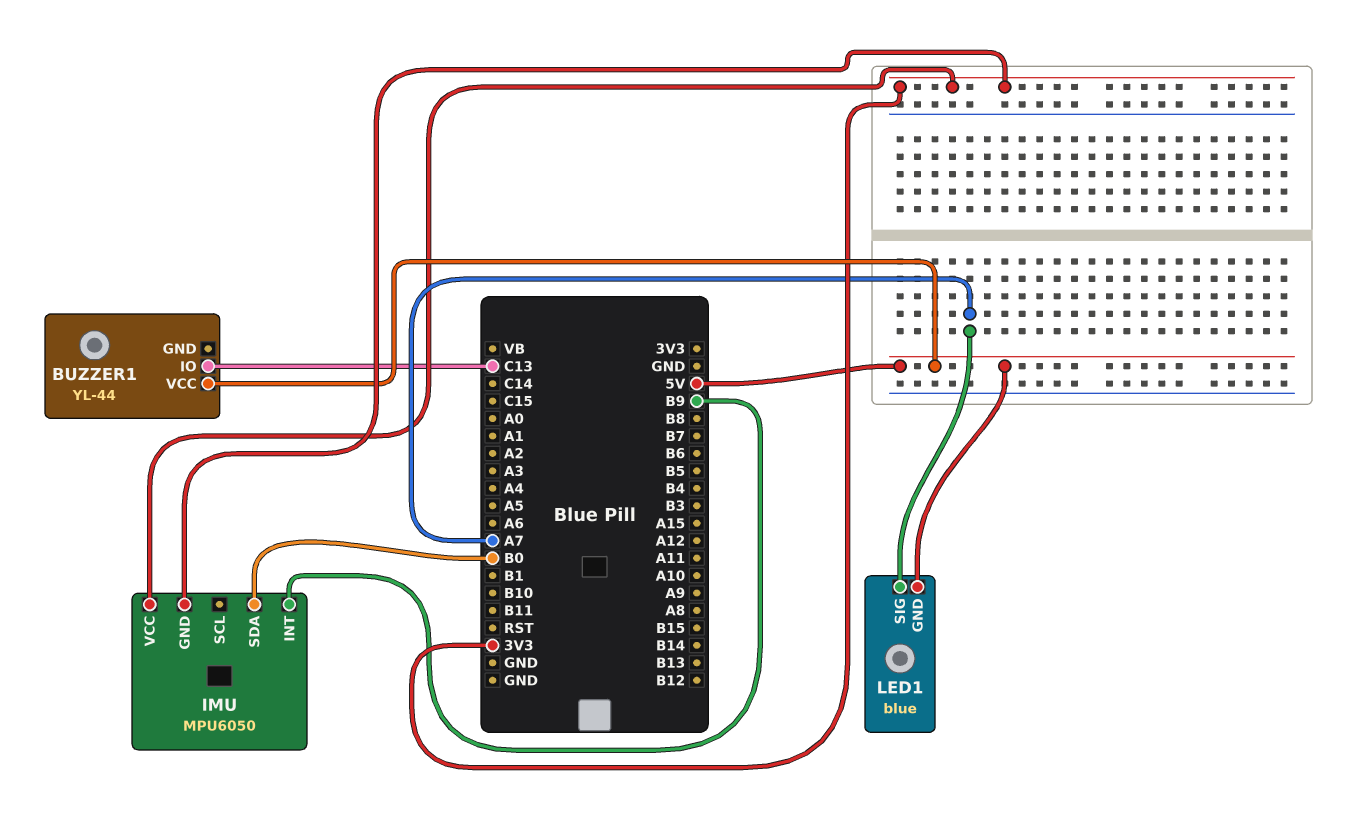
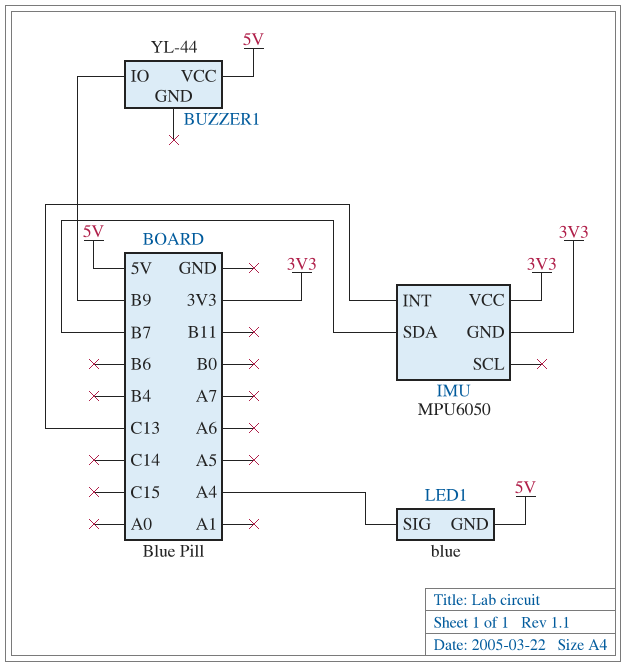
BUZZER1 pin IO: C13 -> B9
IMU pin INT: B9 -> C13
IMU pin SDA: B0 -> B7
LED1 pin SIG: A7 -> A4

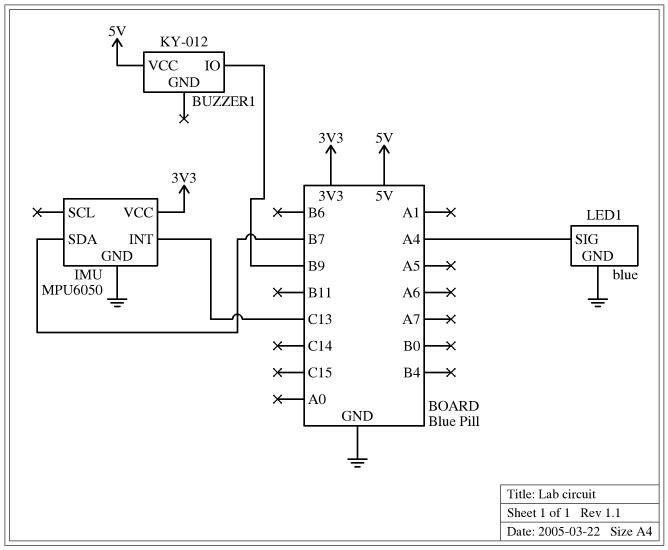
BUZZER1: YL-44 -> KY-012
IMU pin GND: 3V3 -> GND
LED1 pin GND: 5V -> GND

